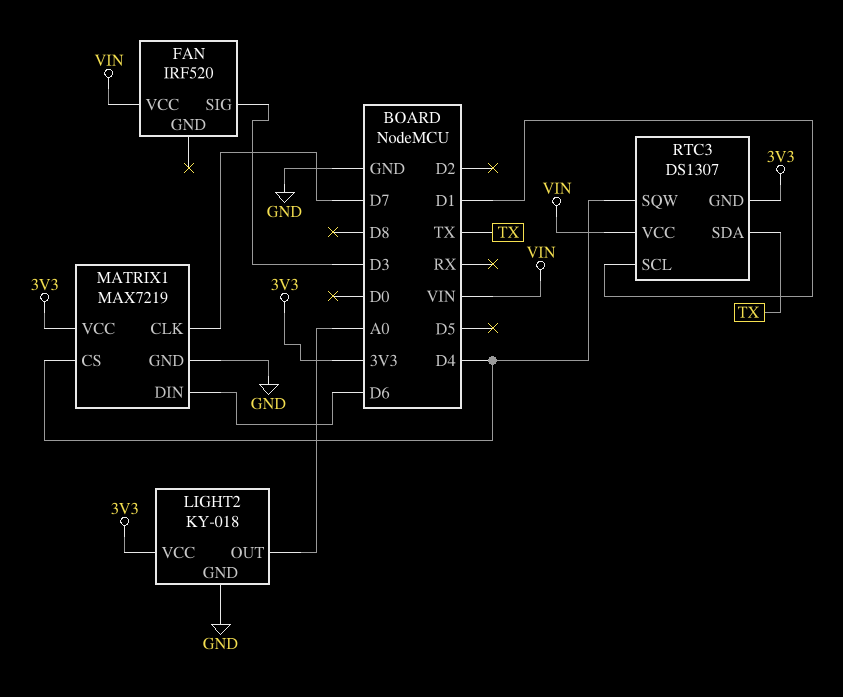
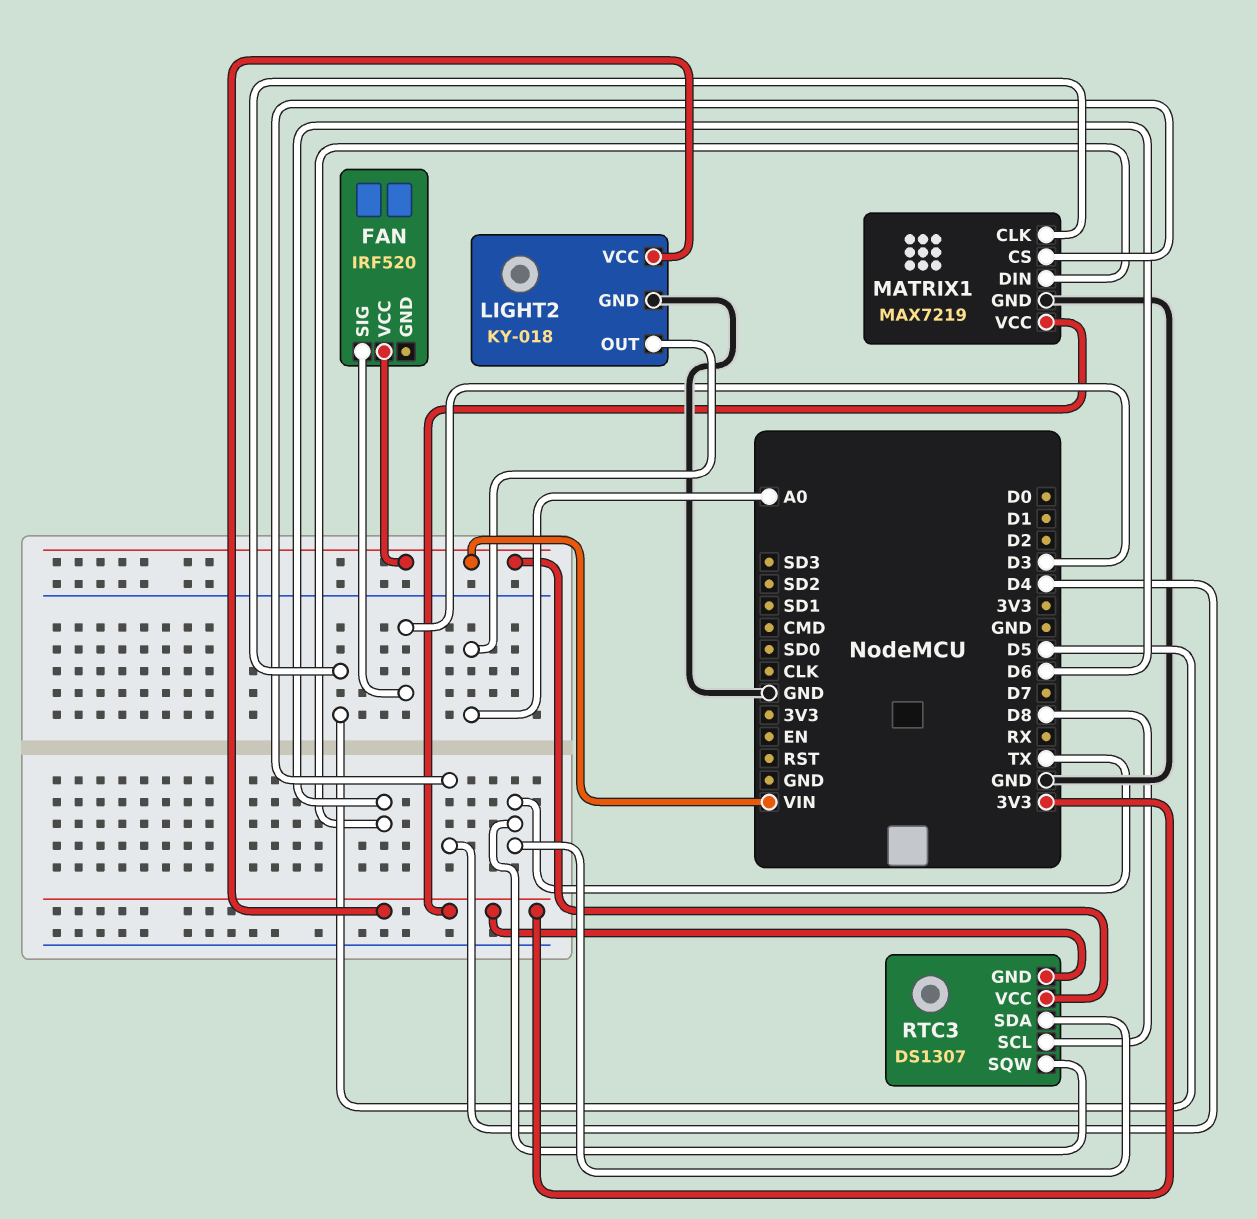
MATRIX1 pin CLK: D7 -> D5
RTC3 pin SCL: D1 -> D8
RTC3 pin SQW: D4 -> TX

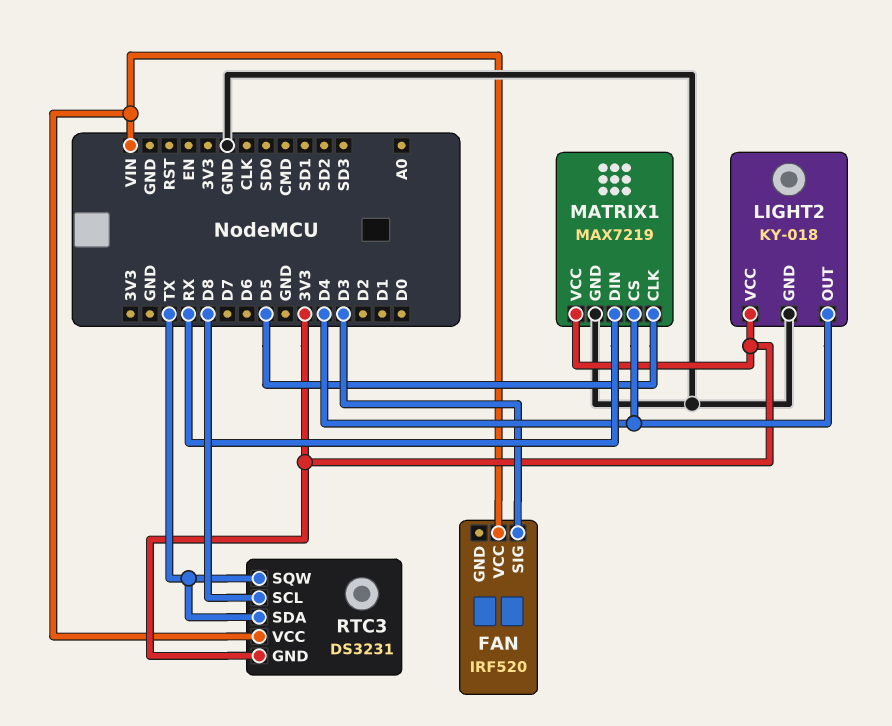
LIGHT2 pin OUT: A0 -> D4
MATRIX1 pin DIN: D6 -> RX
RTC3: DS1307 -> DS3231

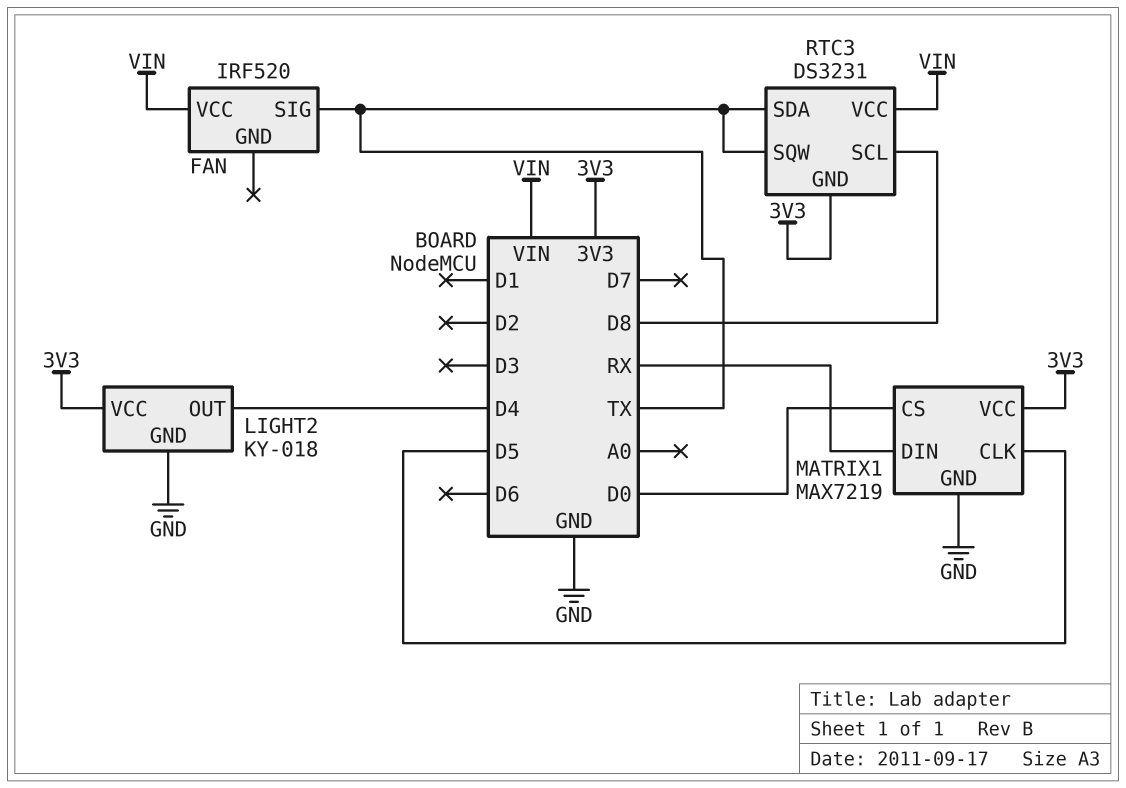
FAN pin SIG: D3 -> TX
MATRIX1 pin CS: D4 -> D0

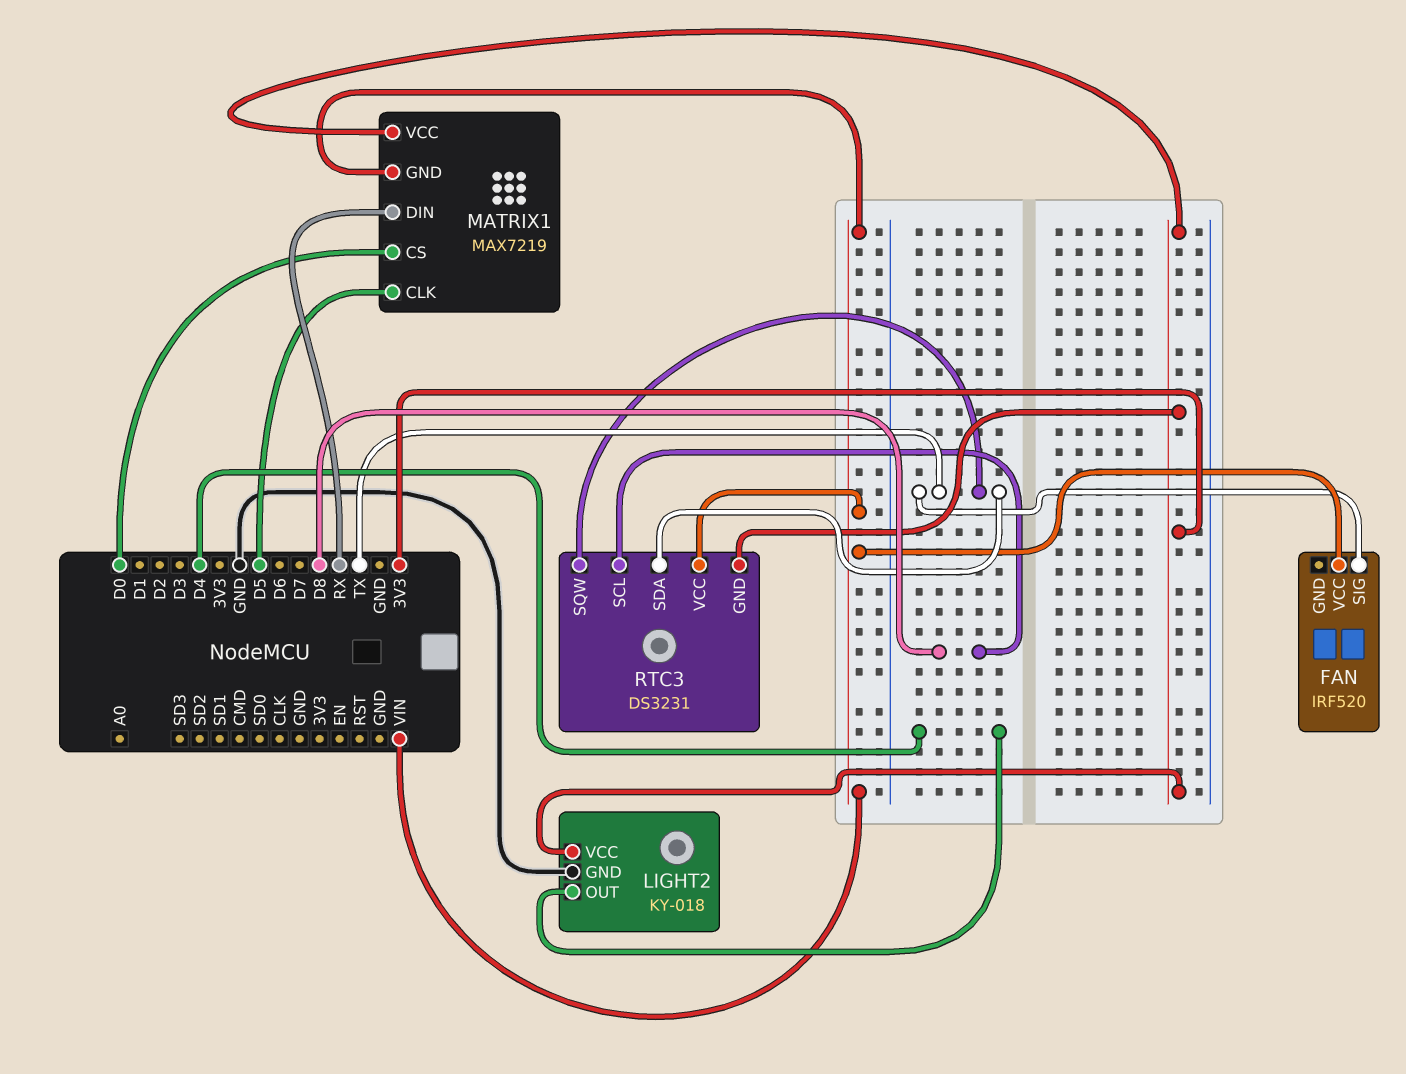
MATRIX1 pin GND: GND -> VIN

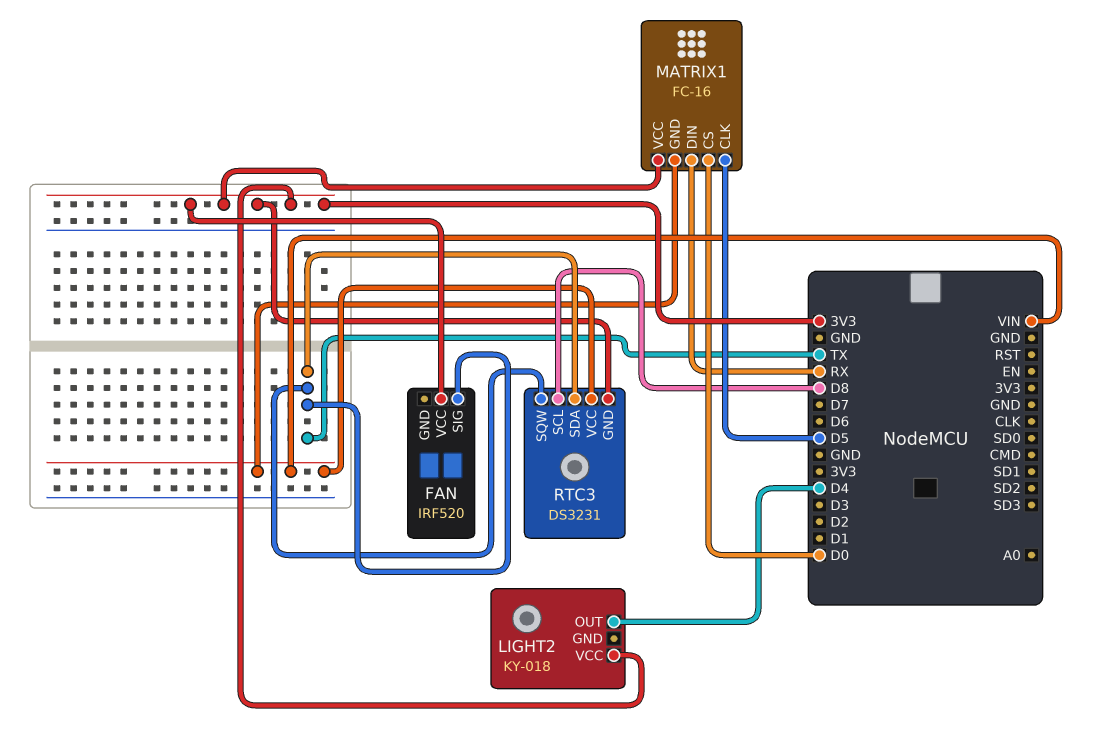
FAN pin VCC: VIN -> 3V3
LIGHT2 pin GND: GND -> none
MATRIX1: MAX7219 -> FC-16

